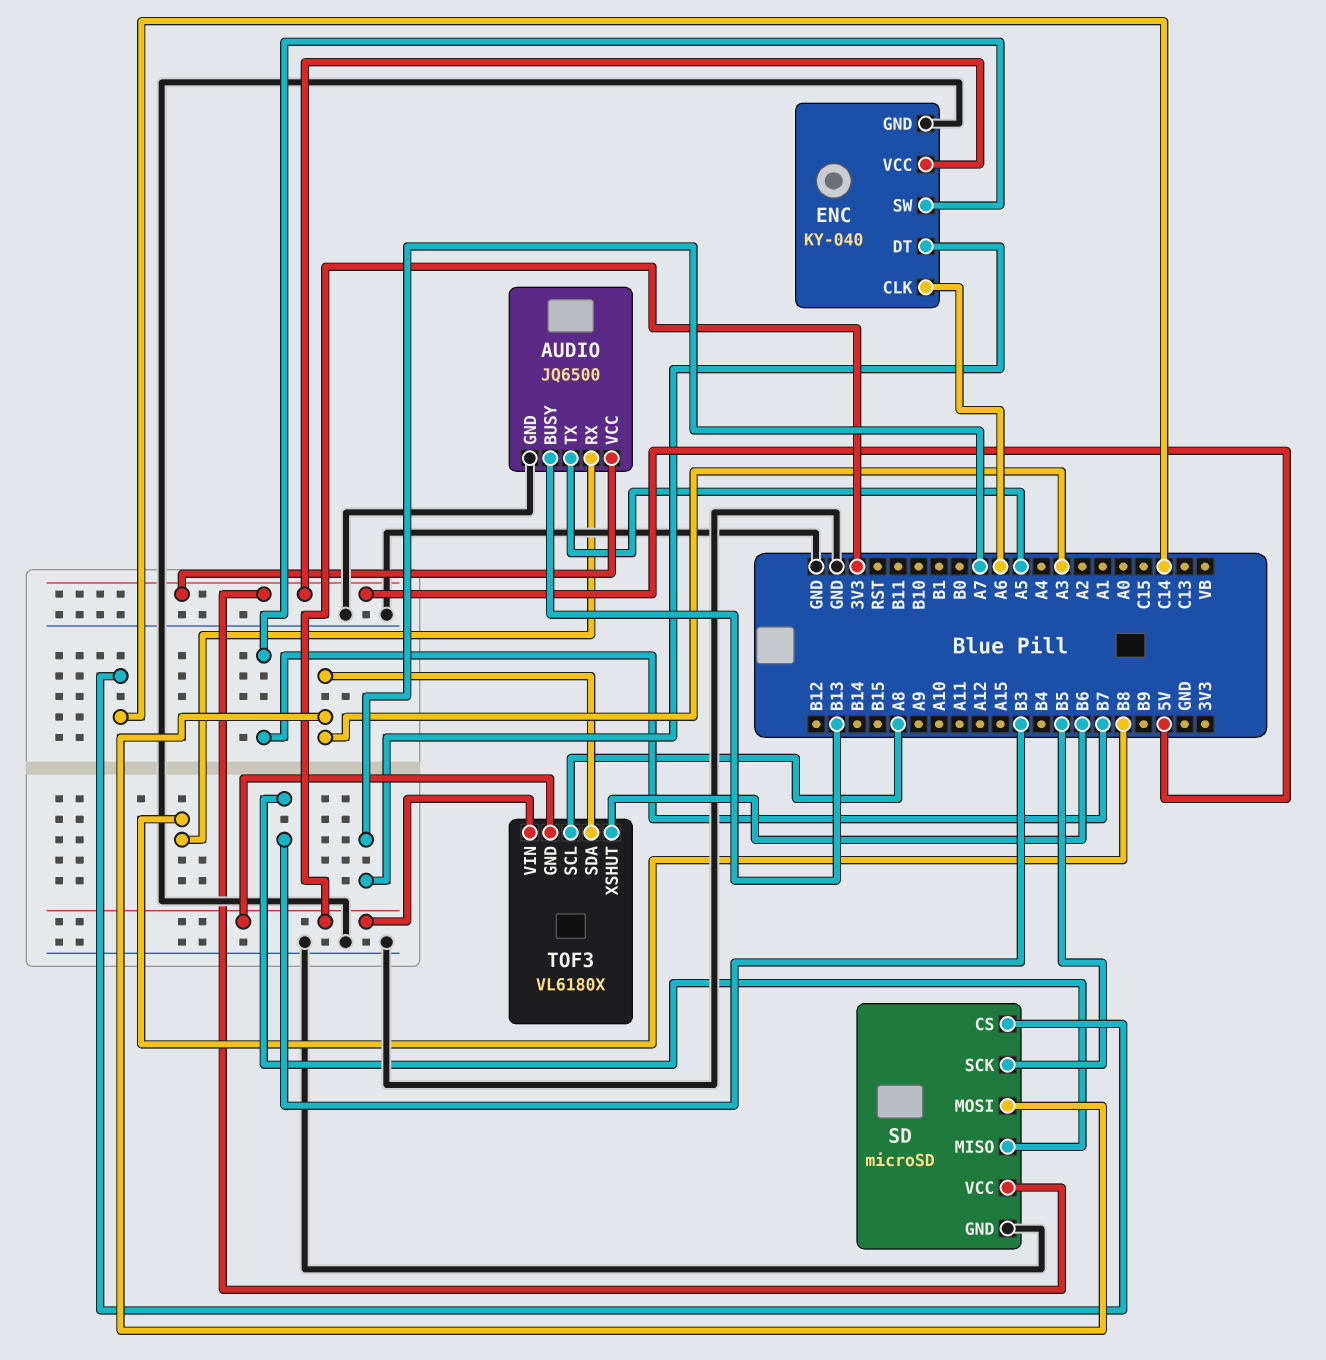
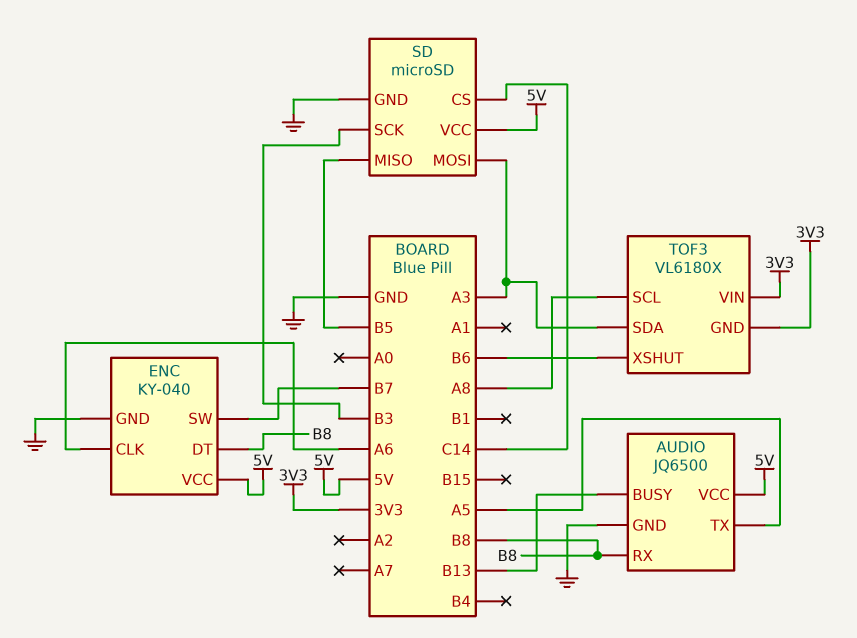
ENC pin DT: A7 -> B8
SD pin MISO: B3 -> B5
SD pin SCK: B5 -> B3

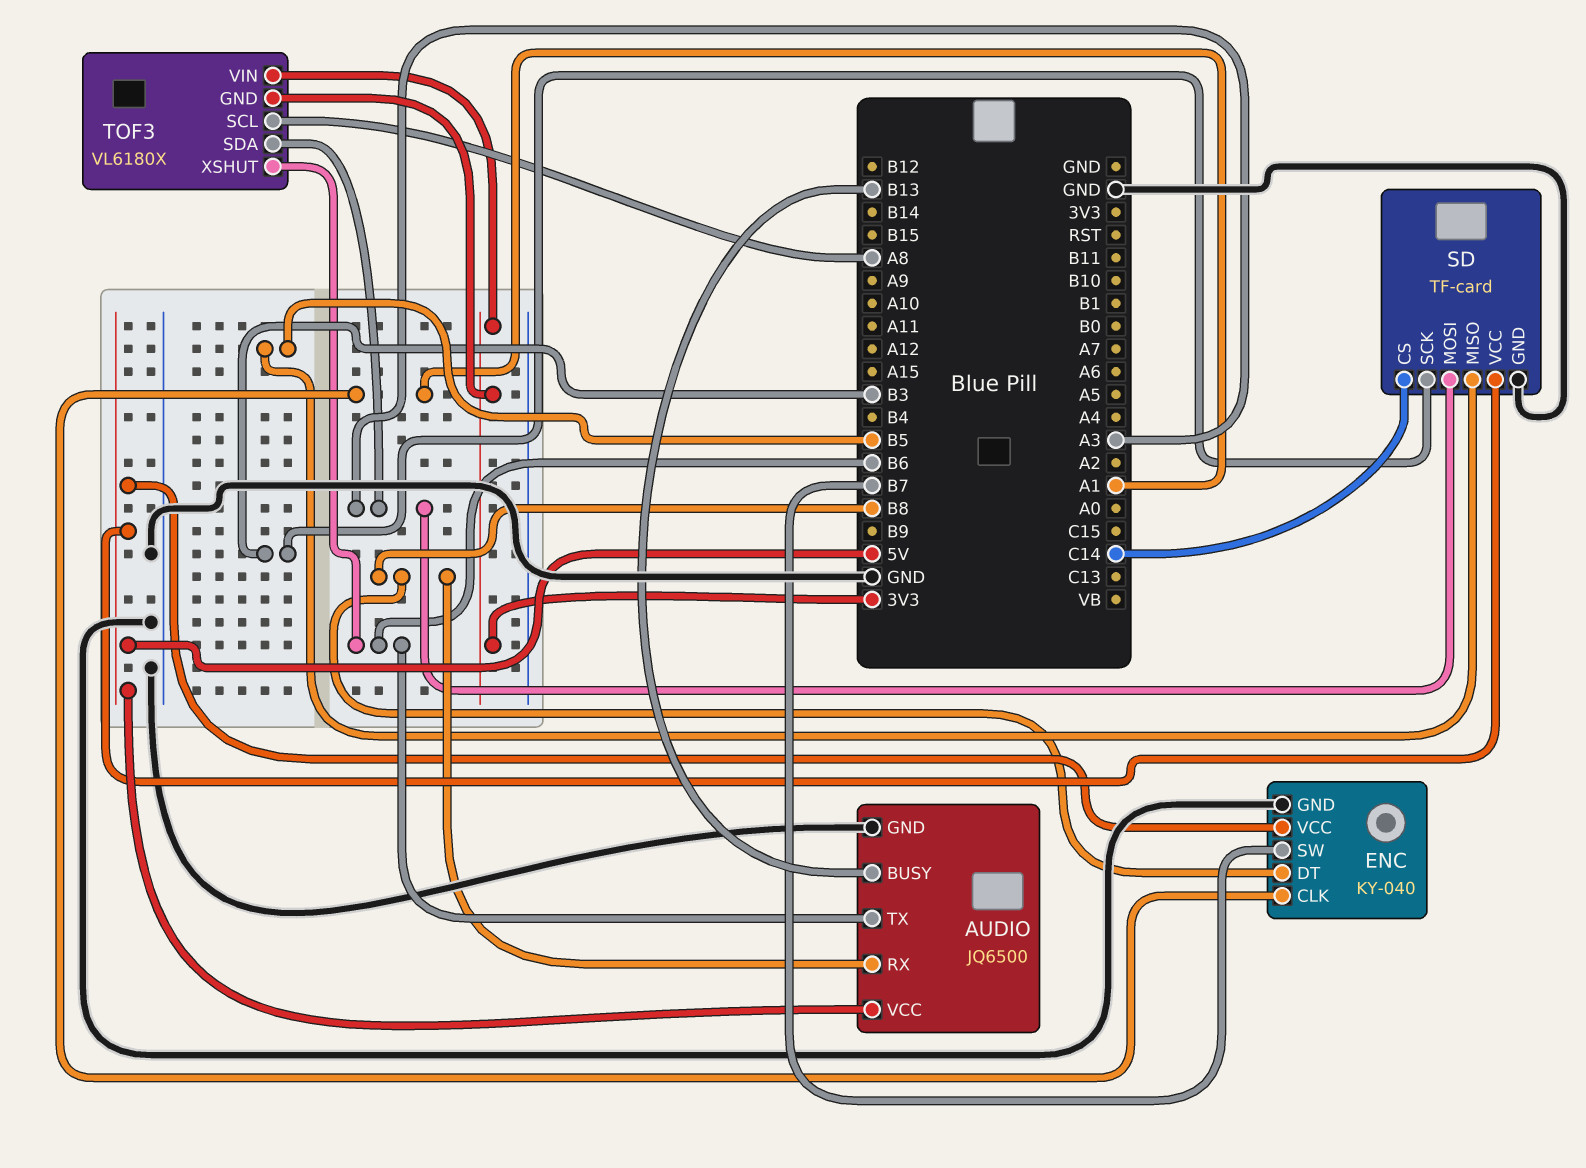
AUDIO pin TX: A5 -> B6
ENC pin CLK: A6 -> A1
SD: microSD -> TF-card

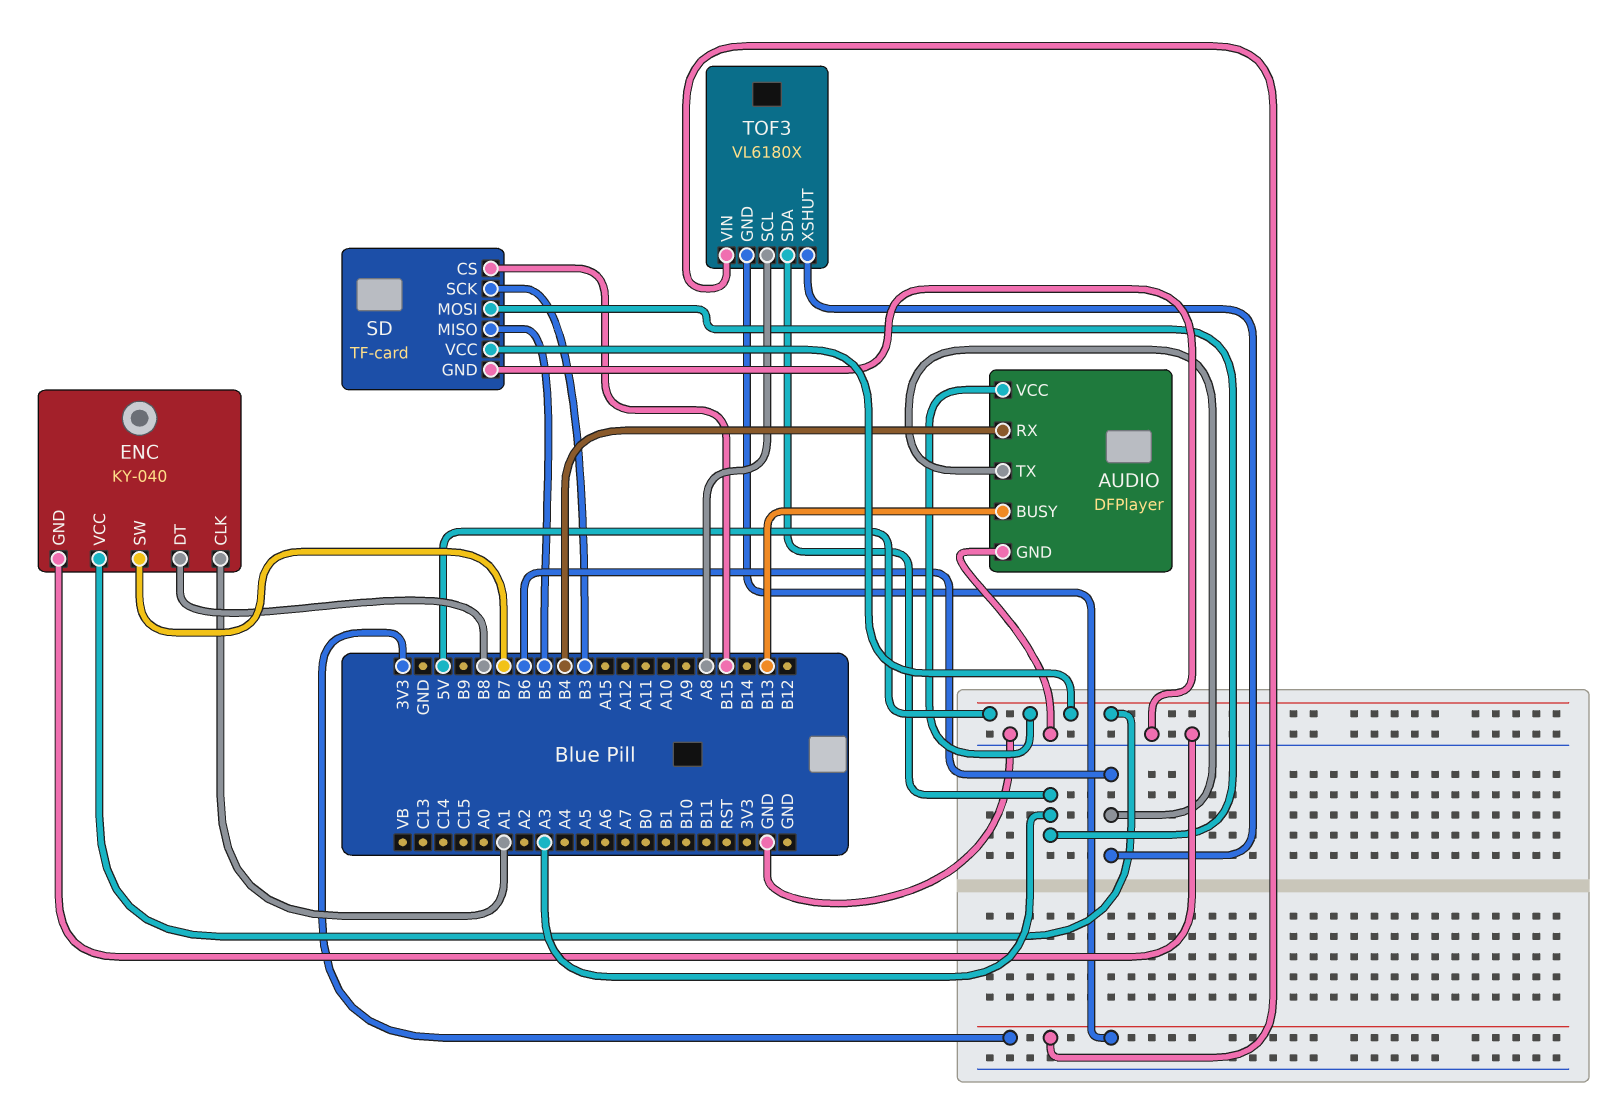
AUDIO: JQ6500 -> DFPlayer
AUDIO pin RX: B8 -> B4
SD pin CS: C14 -> B15

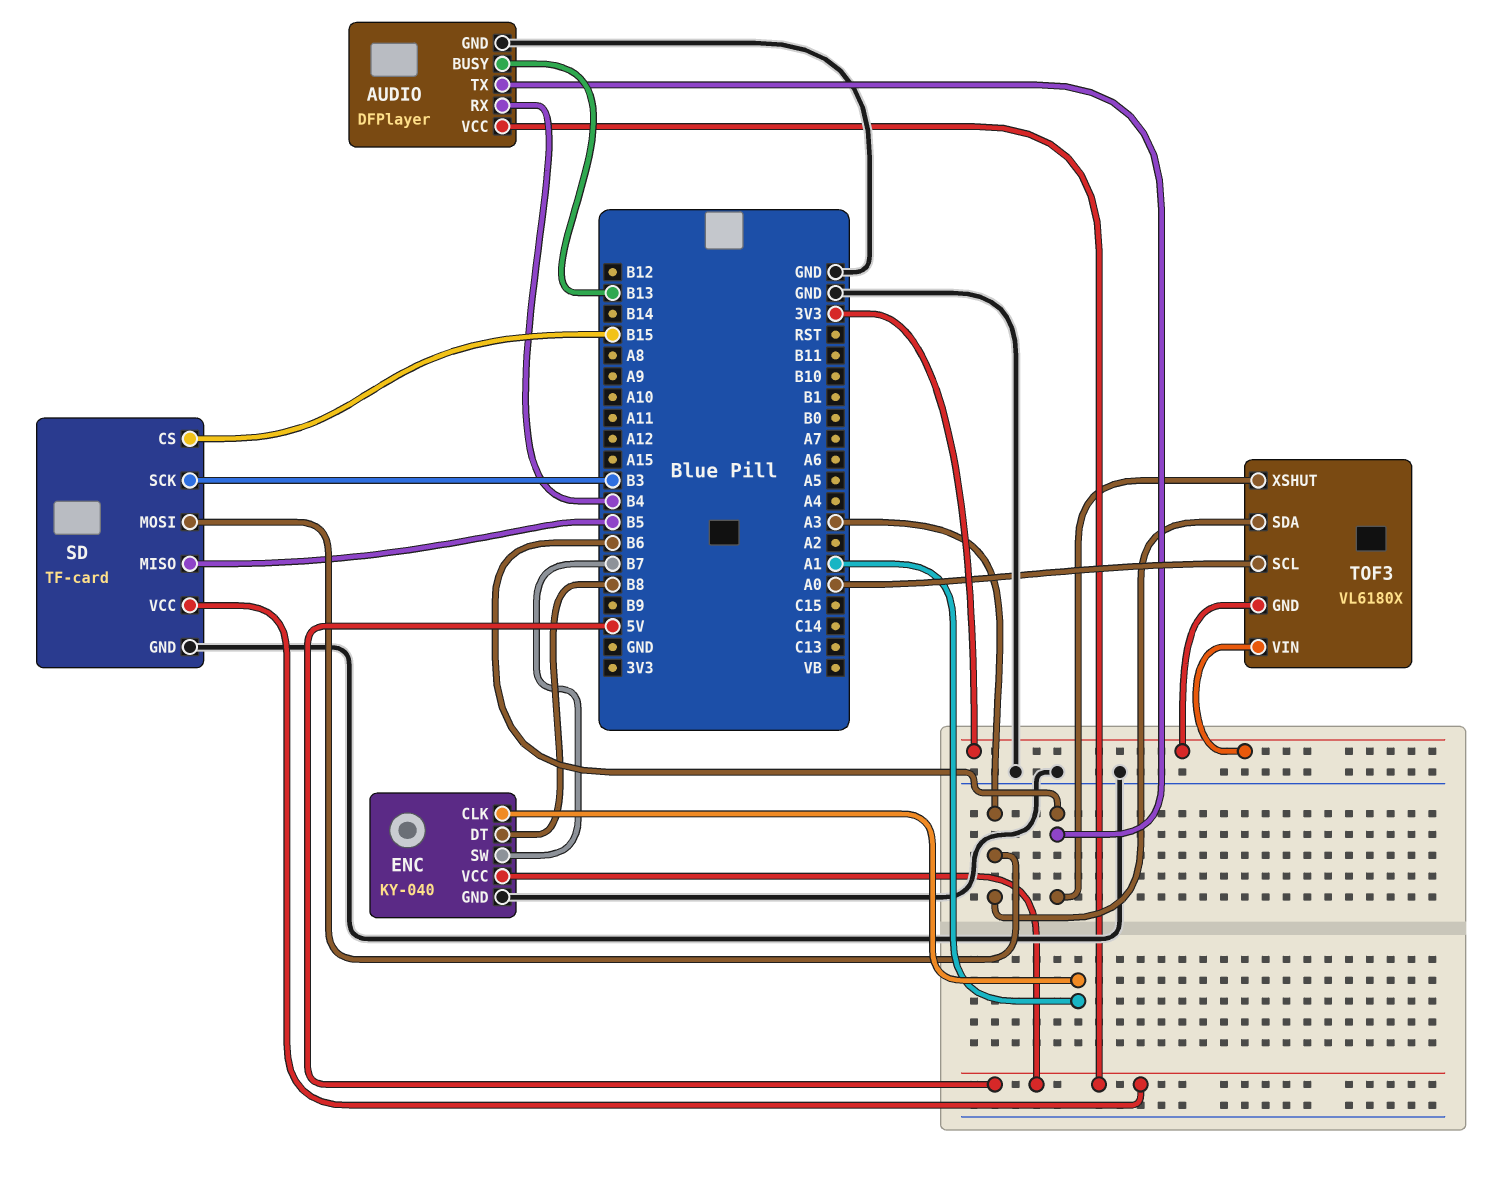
TOF3 pin SCL: A8 -> A0

